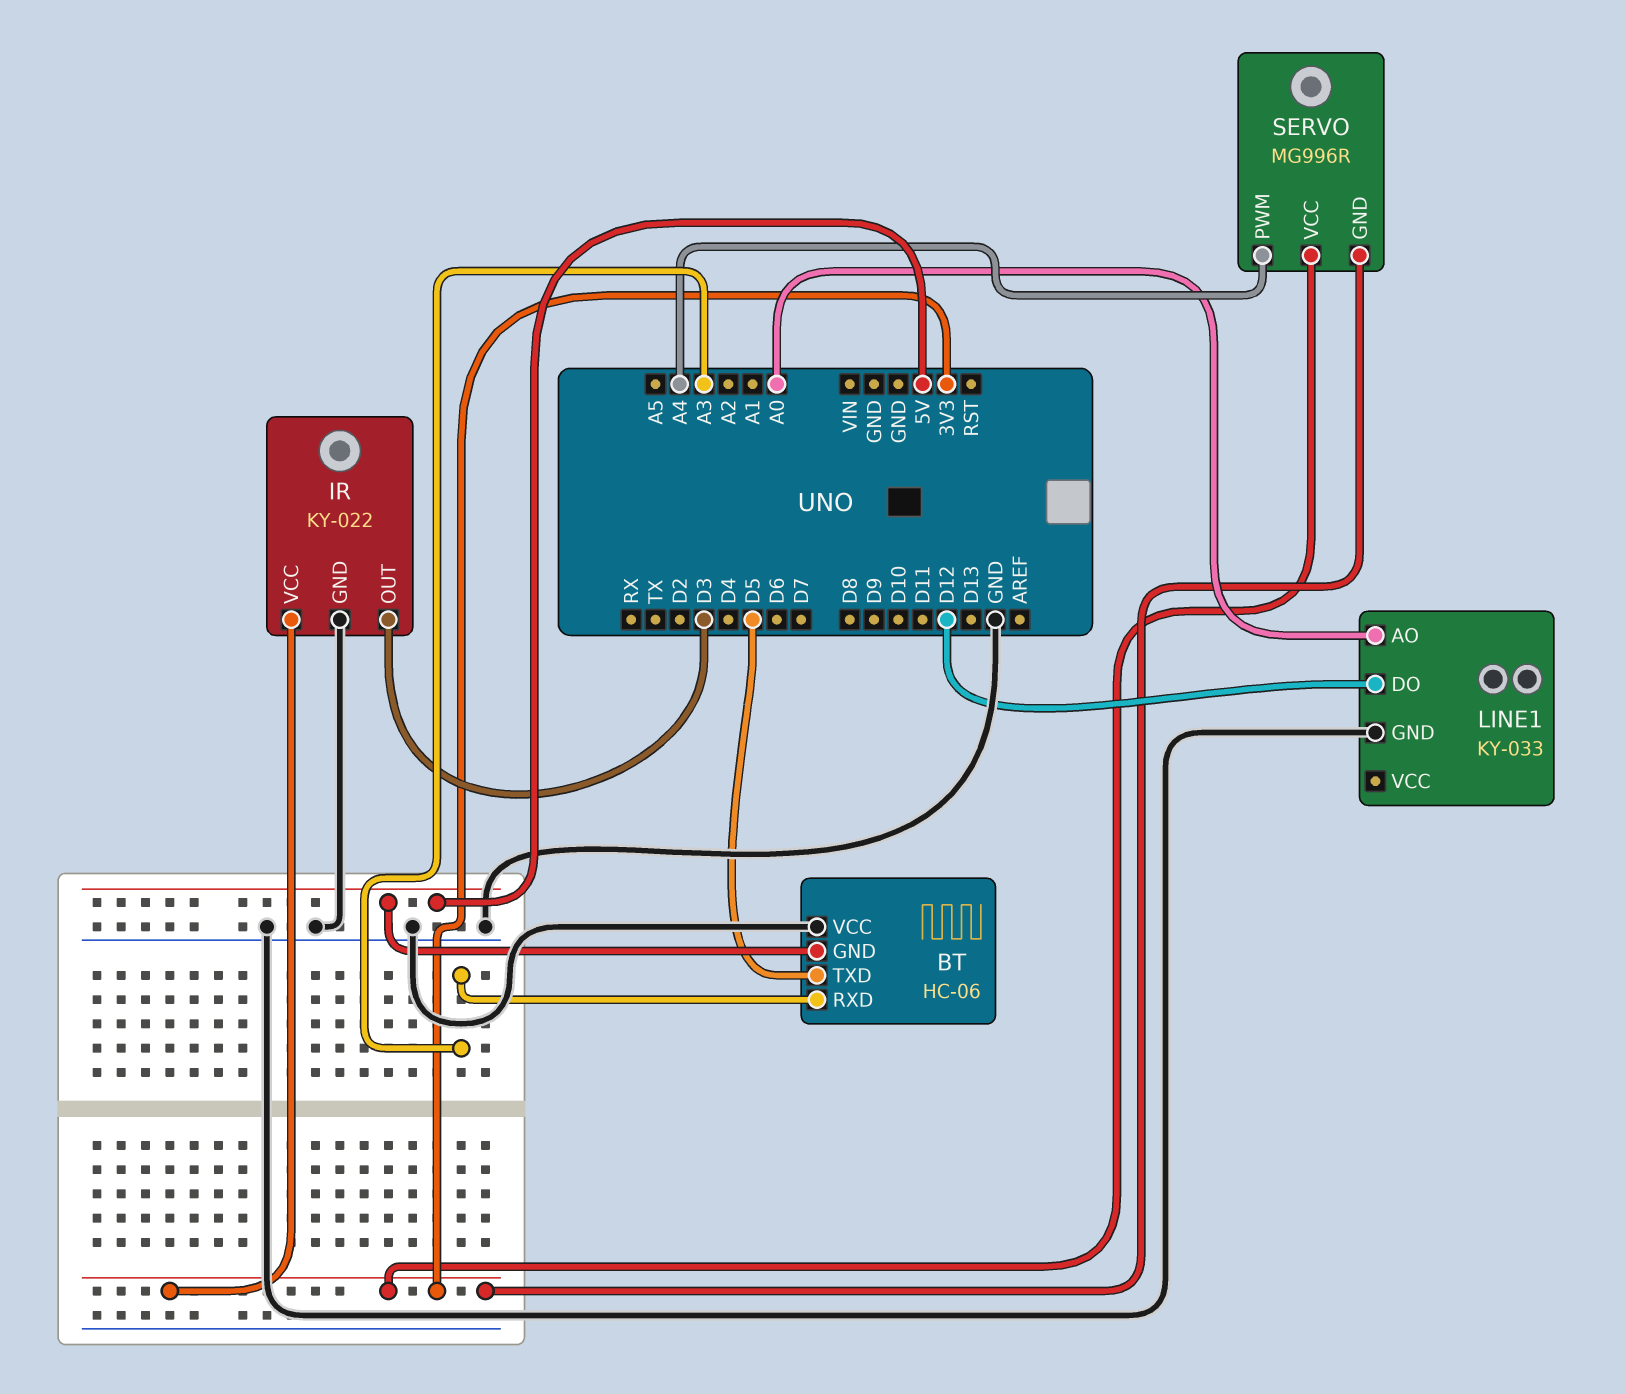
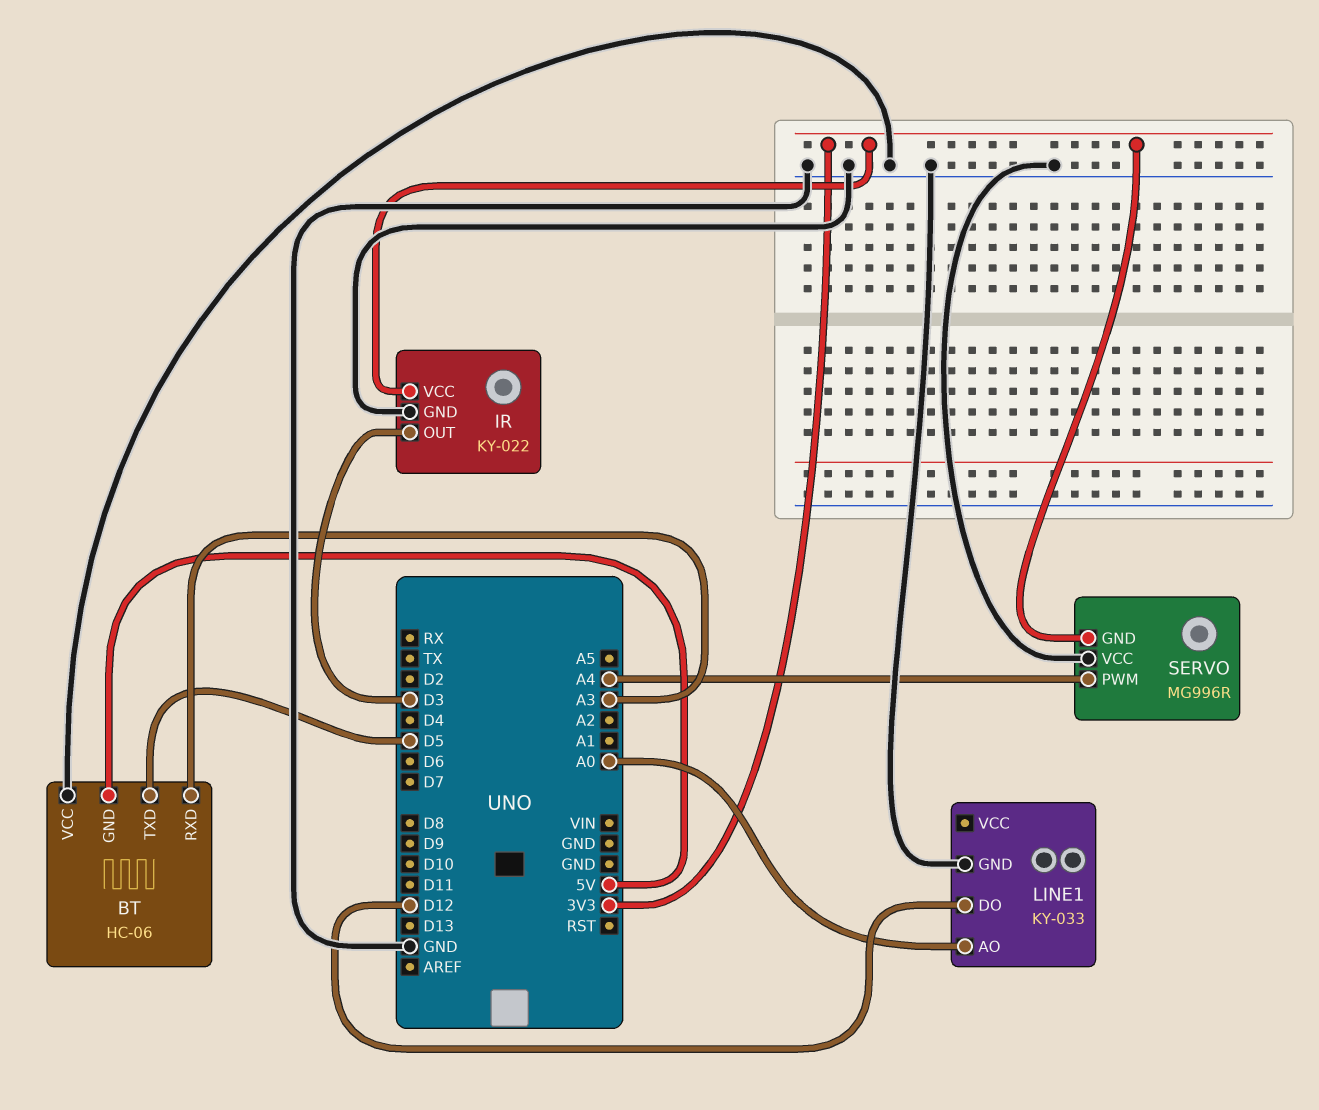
SERVO pin VCC: 3V3 -> GND

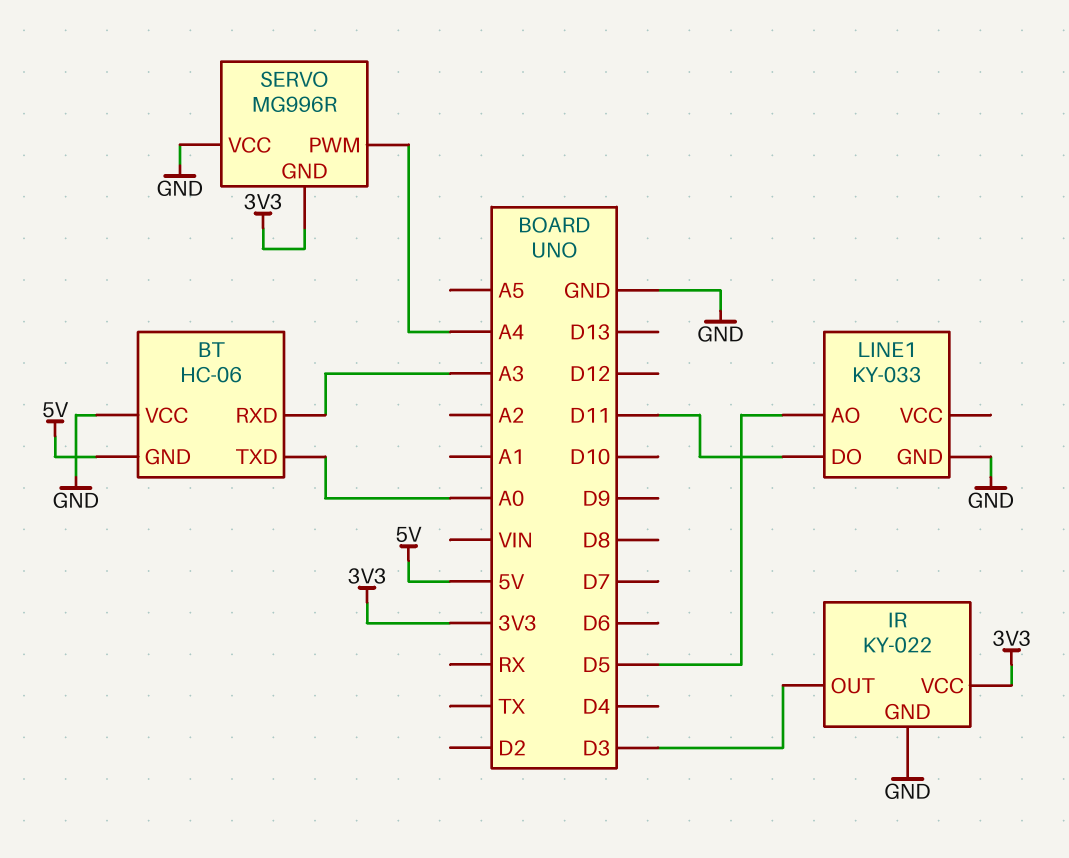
BT pin TXD: D5 -> A0
LINE1 pin AO: A0 -> D5
LINE1 pin DO: D12 -> D11

